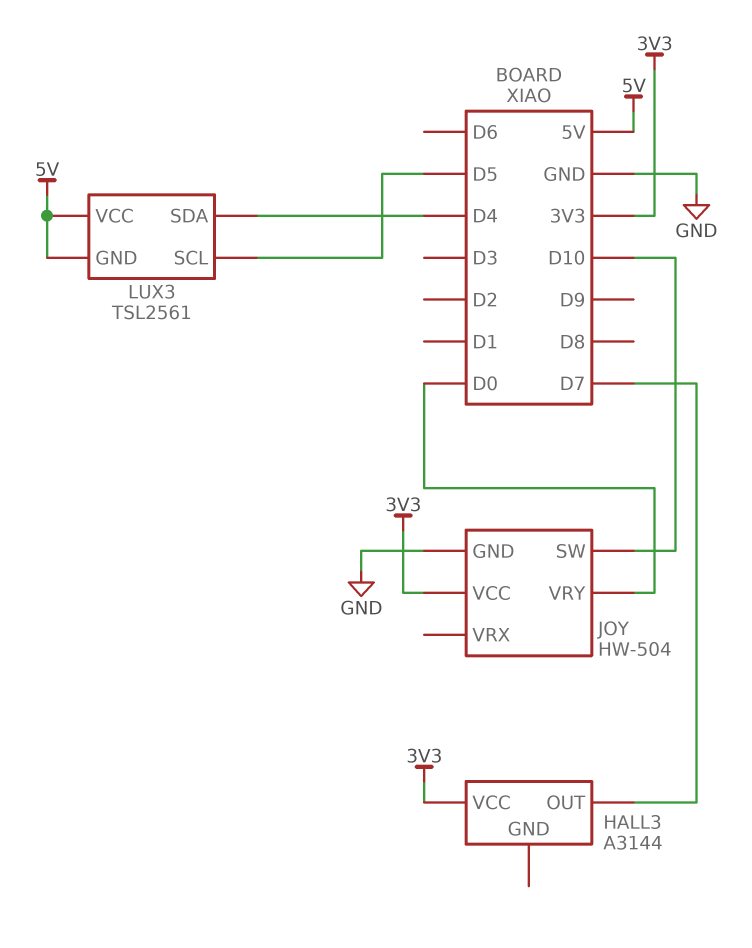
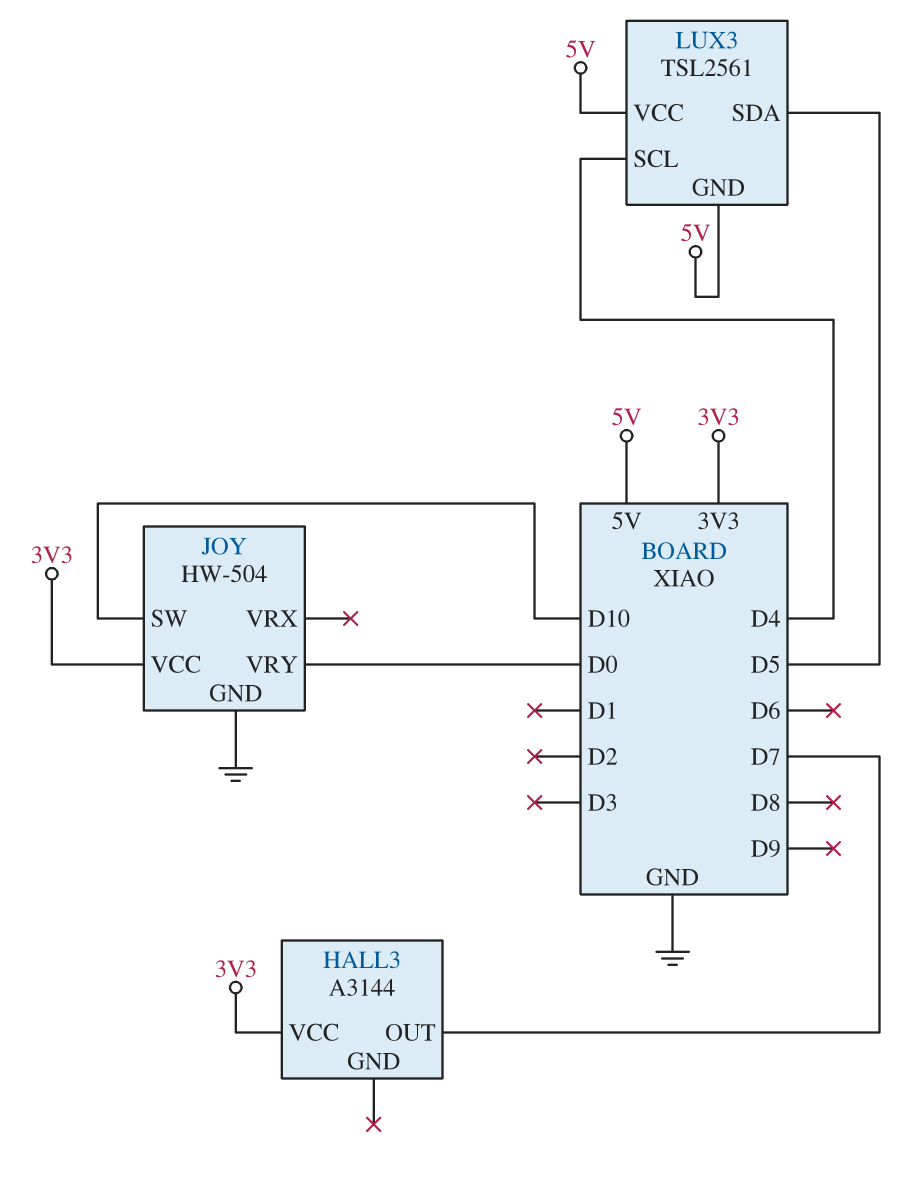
LUX3 pin SCL: D5 -> D4
LUX3 pin SDA: D4 -> D5

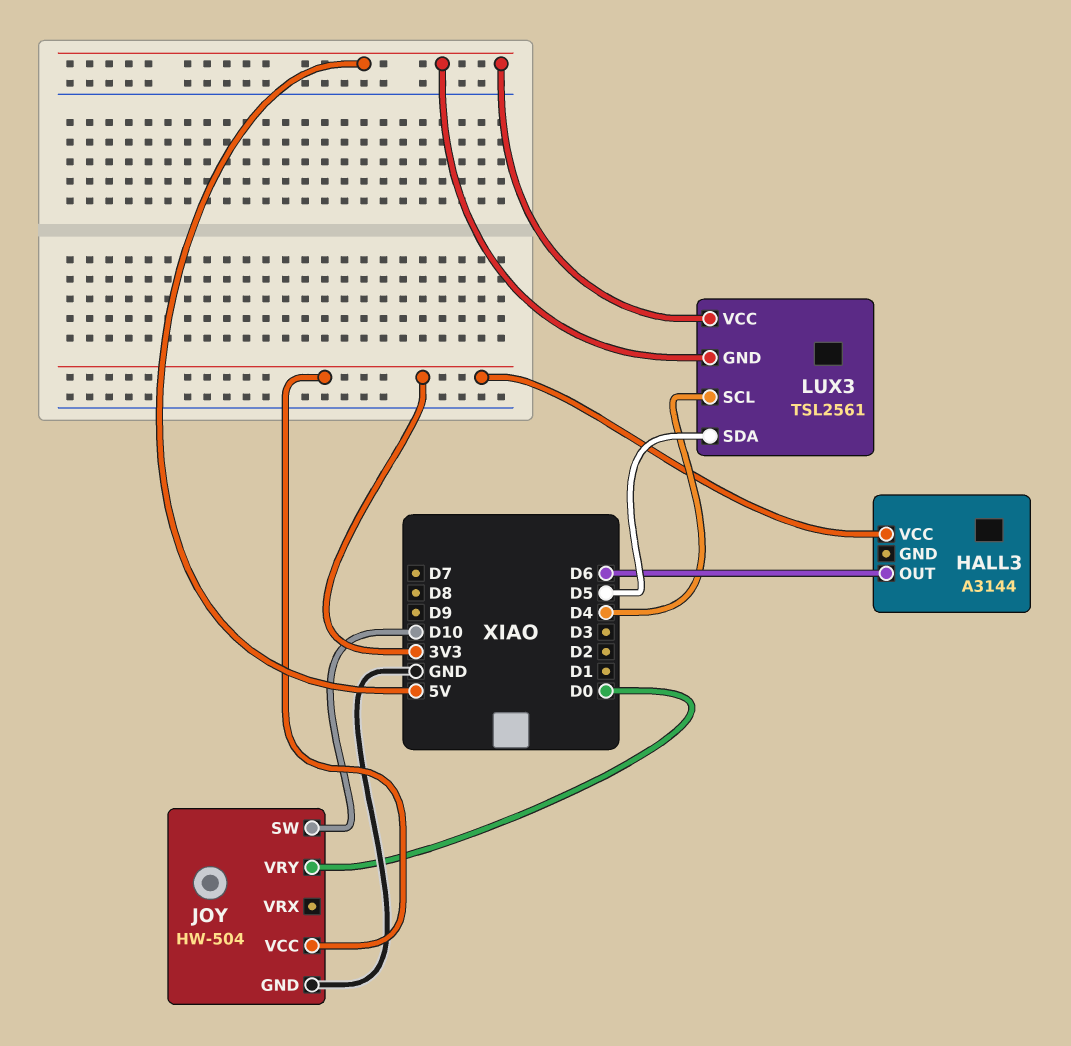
HALL3 pin OUT: D7 -> D6

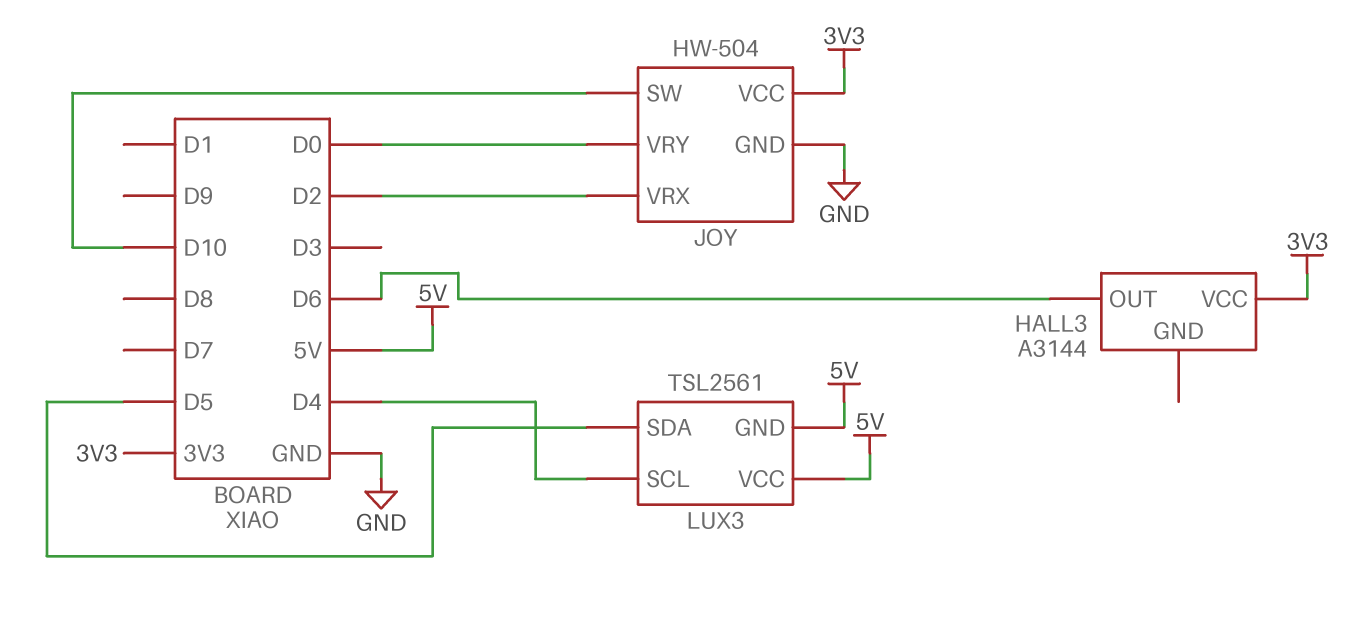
JOY pin VRX: none -> D2

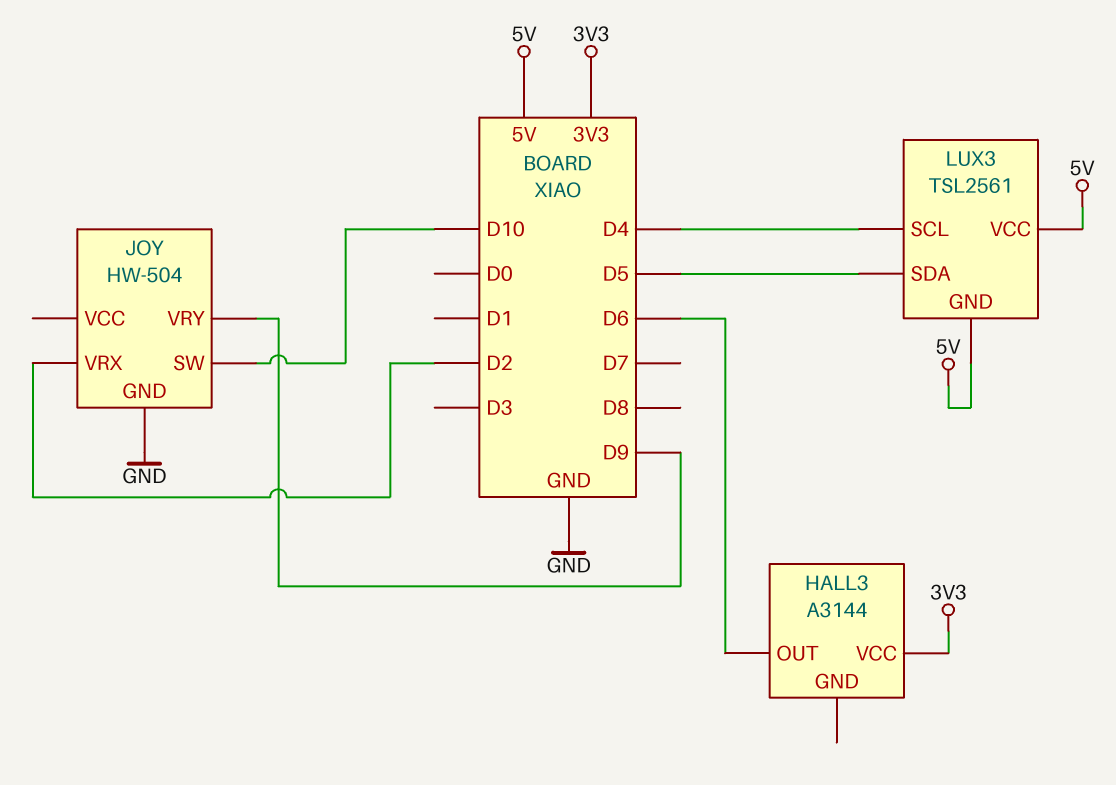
JOY pin VCC: 3V3 -> none
JOY pin VRY: D0 -> D9

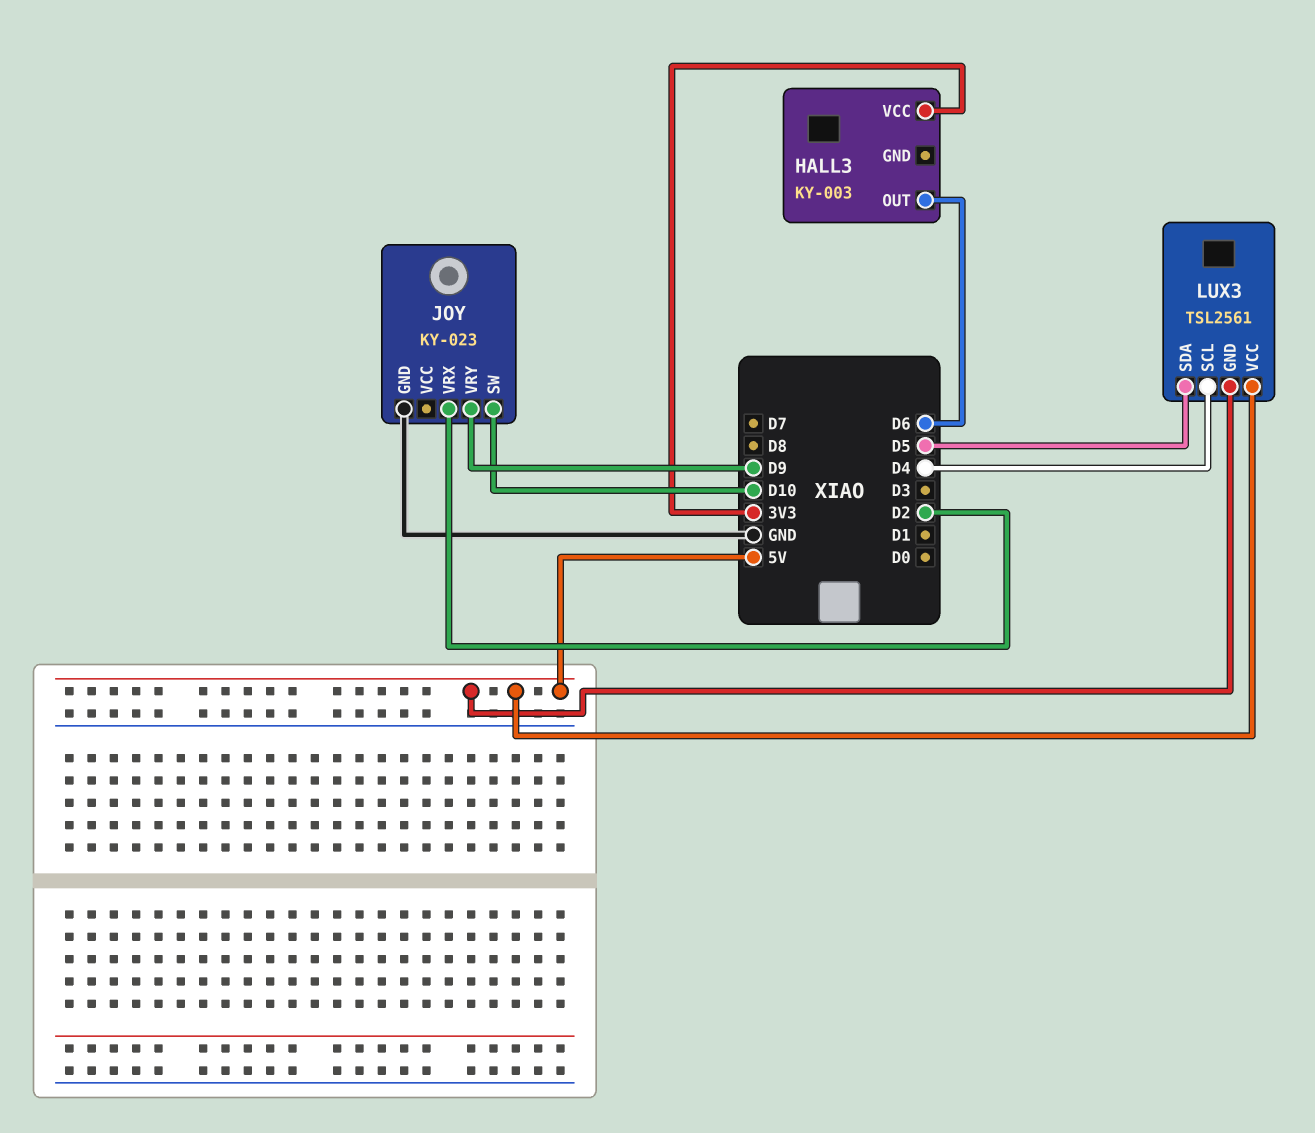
HALL3: A3144 -> KY-003
JOY: HW-504 -> KY-023

